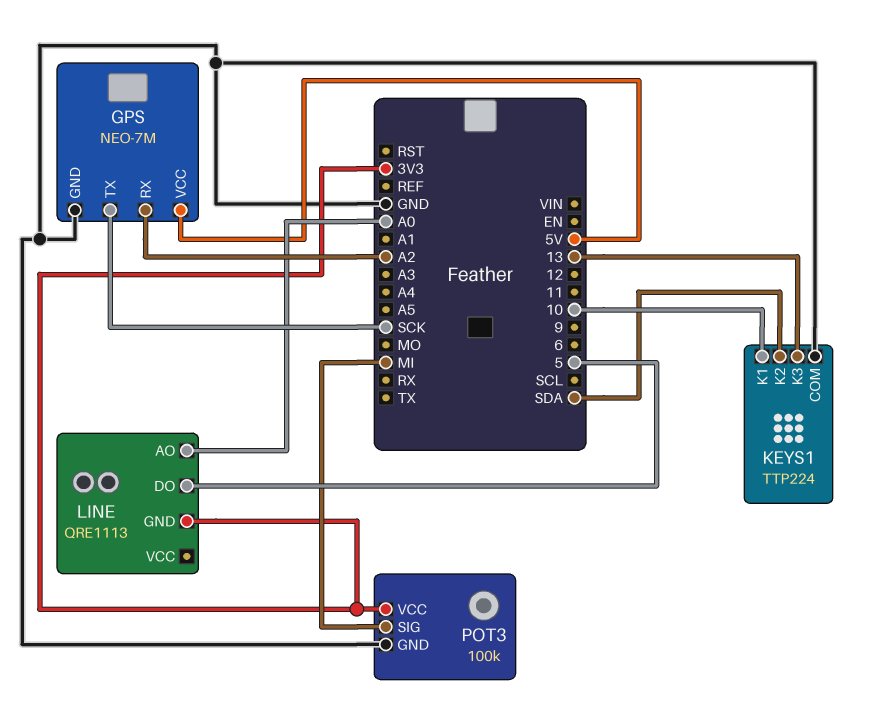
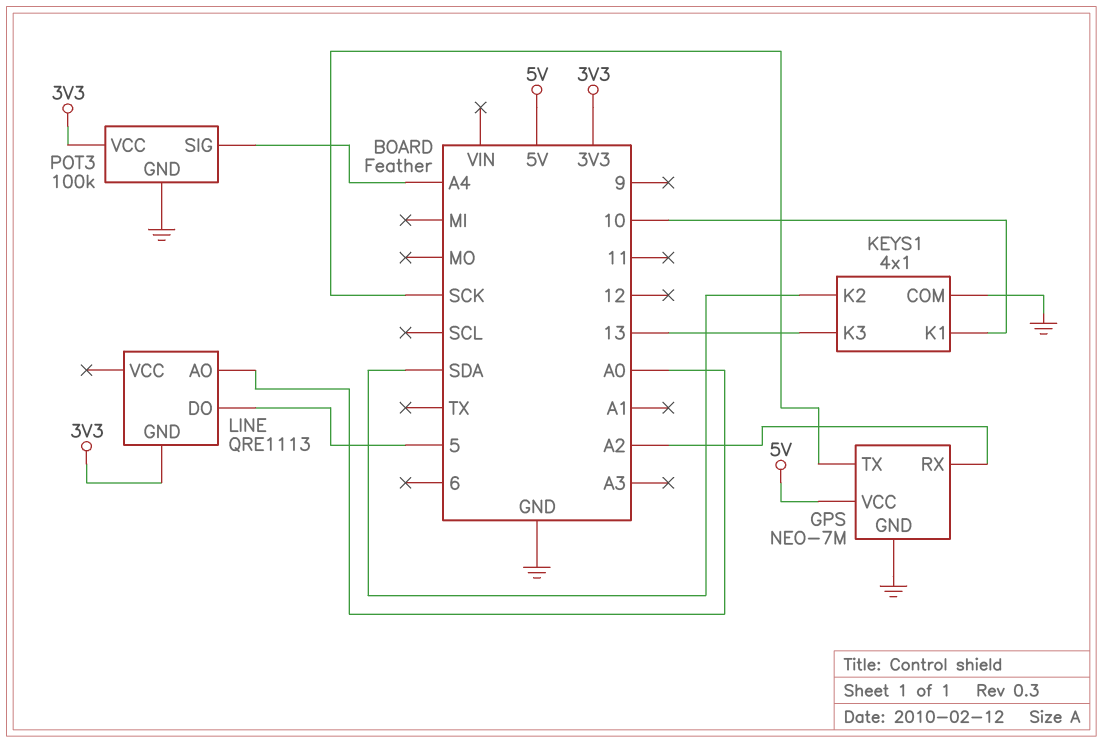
KEYS1: TTP224 -> 4x1
POT3 pin SIG: MI -> A4

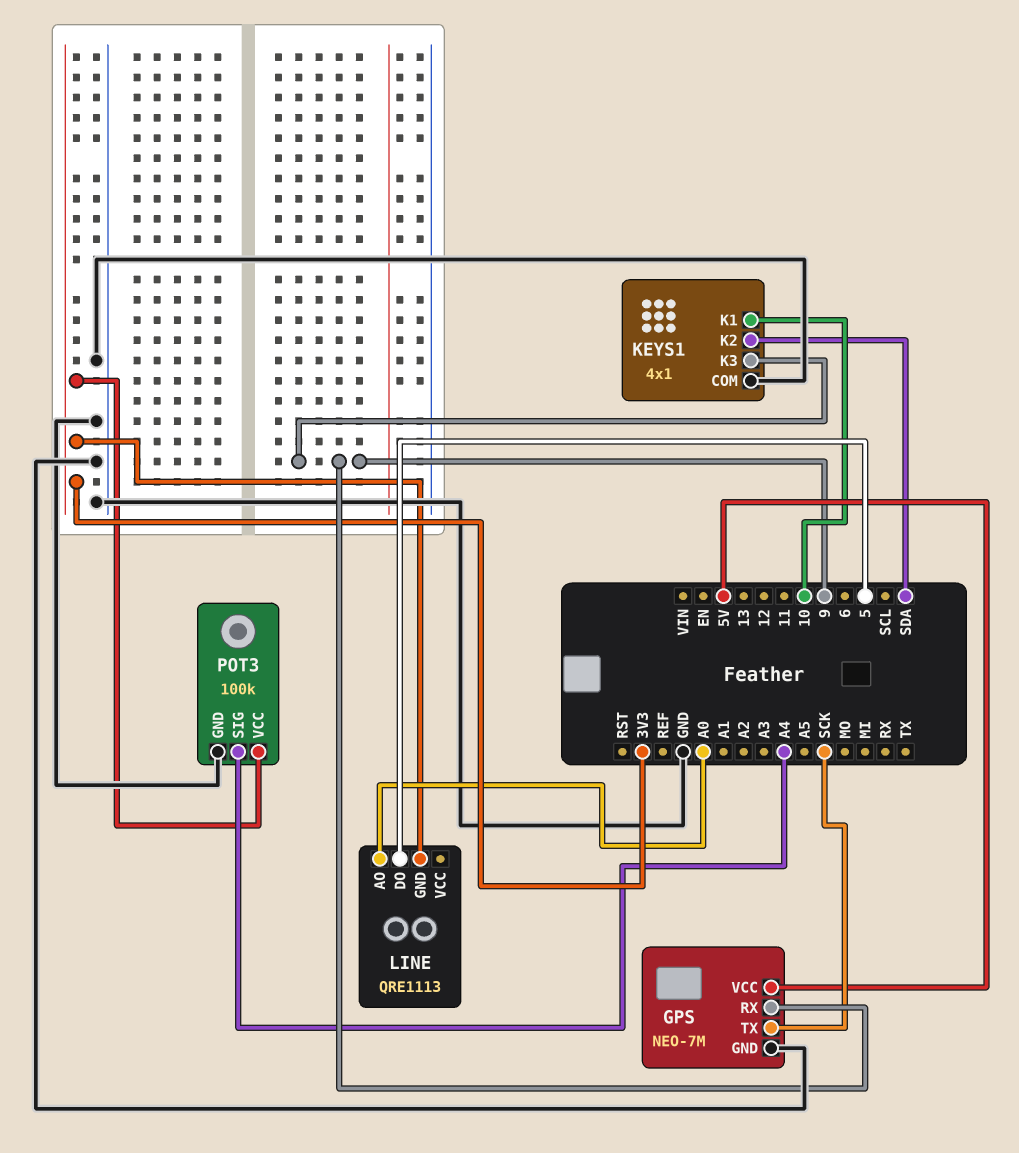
GPS pin RX: A2 -> 9
KEYS1 pin K3: 13 -> 9

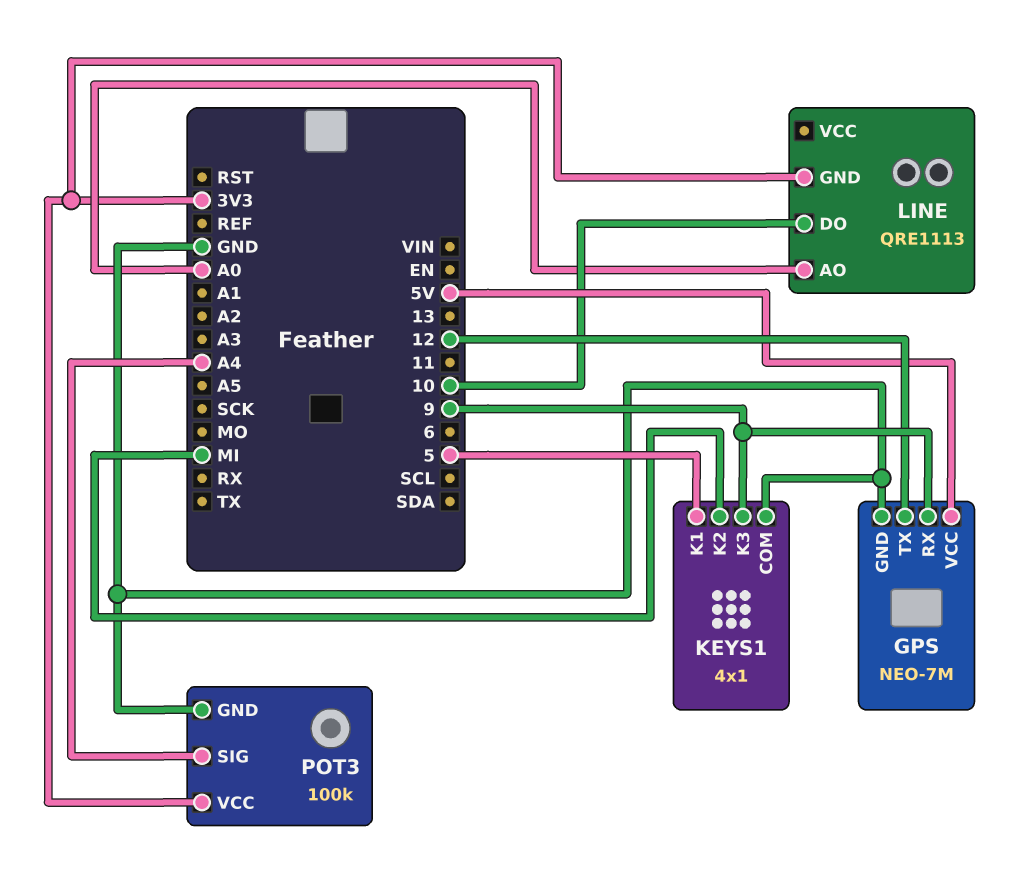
GPS pin TX: SCK -> 12
KEYS1 pin K1: 10 -> 5
KEYS1 pin K2: SDA -> MI
LINE pin DO: 5 -> 10

